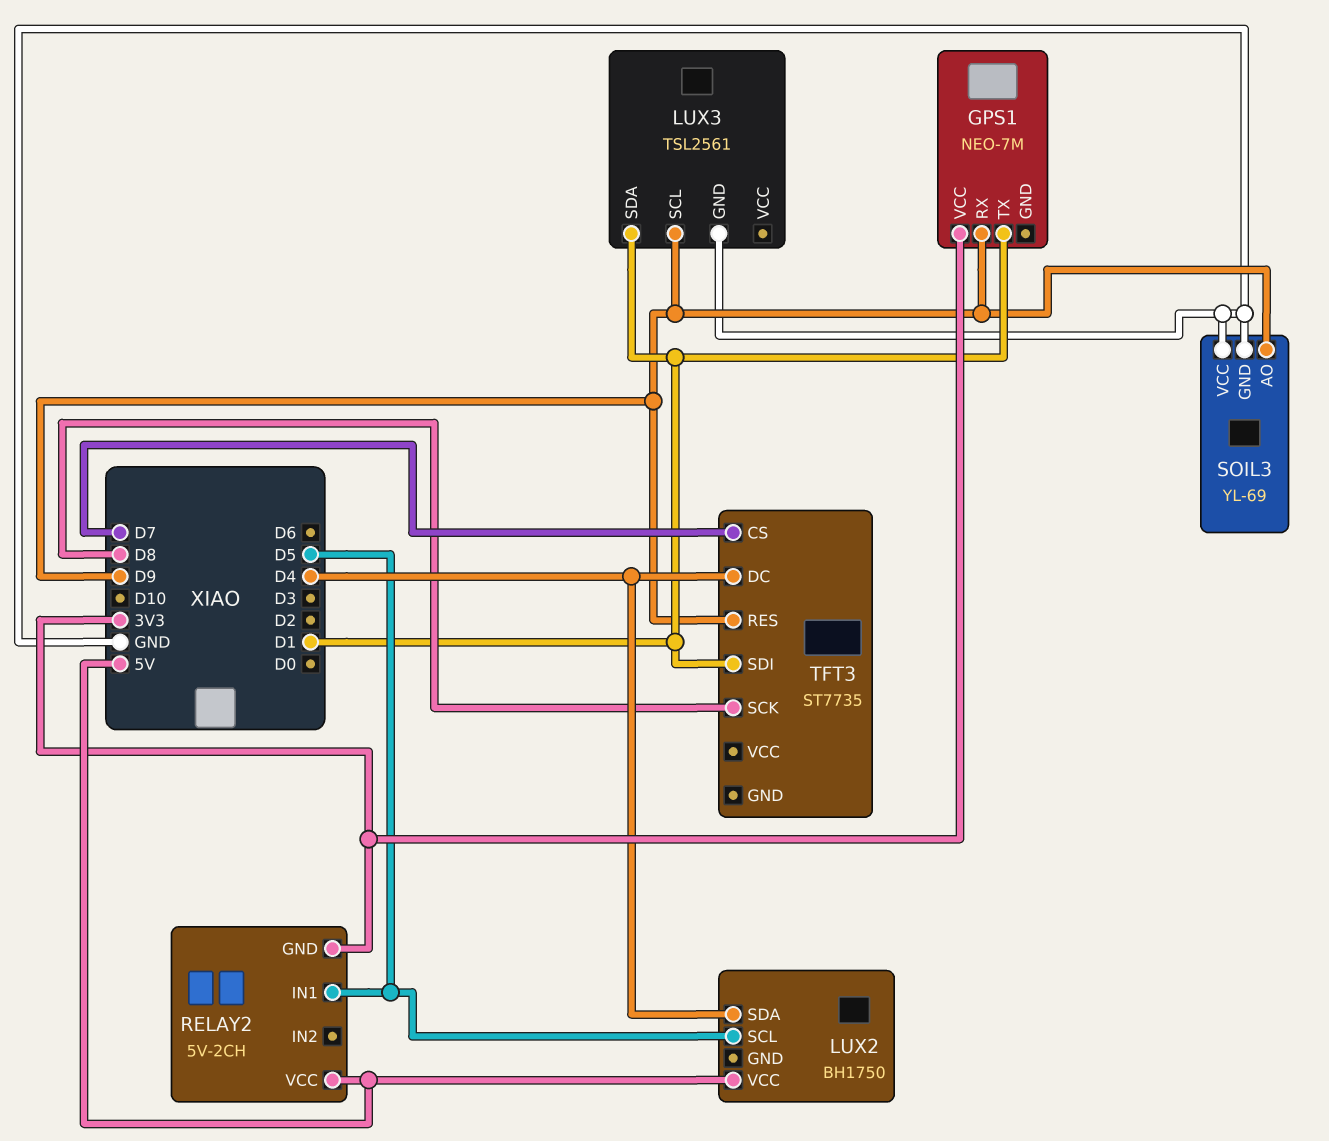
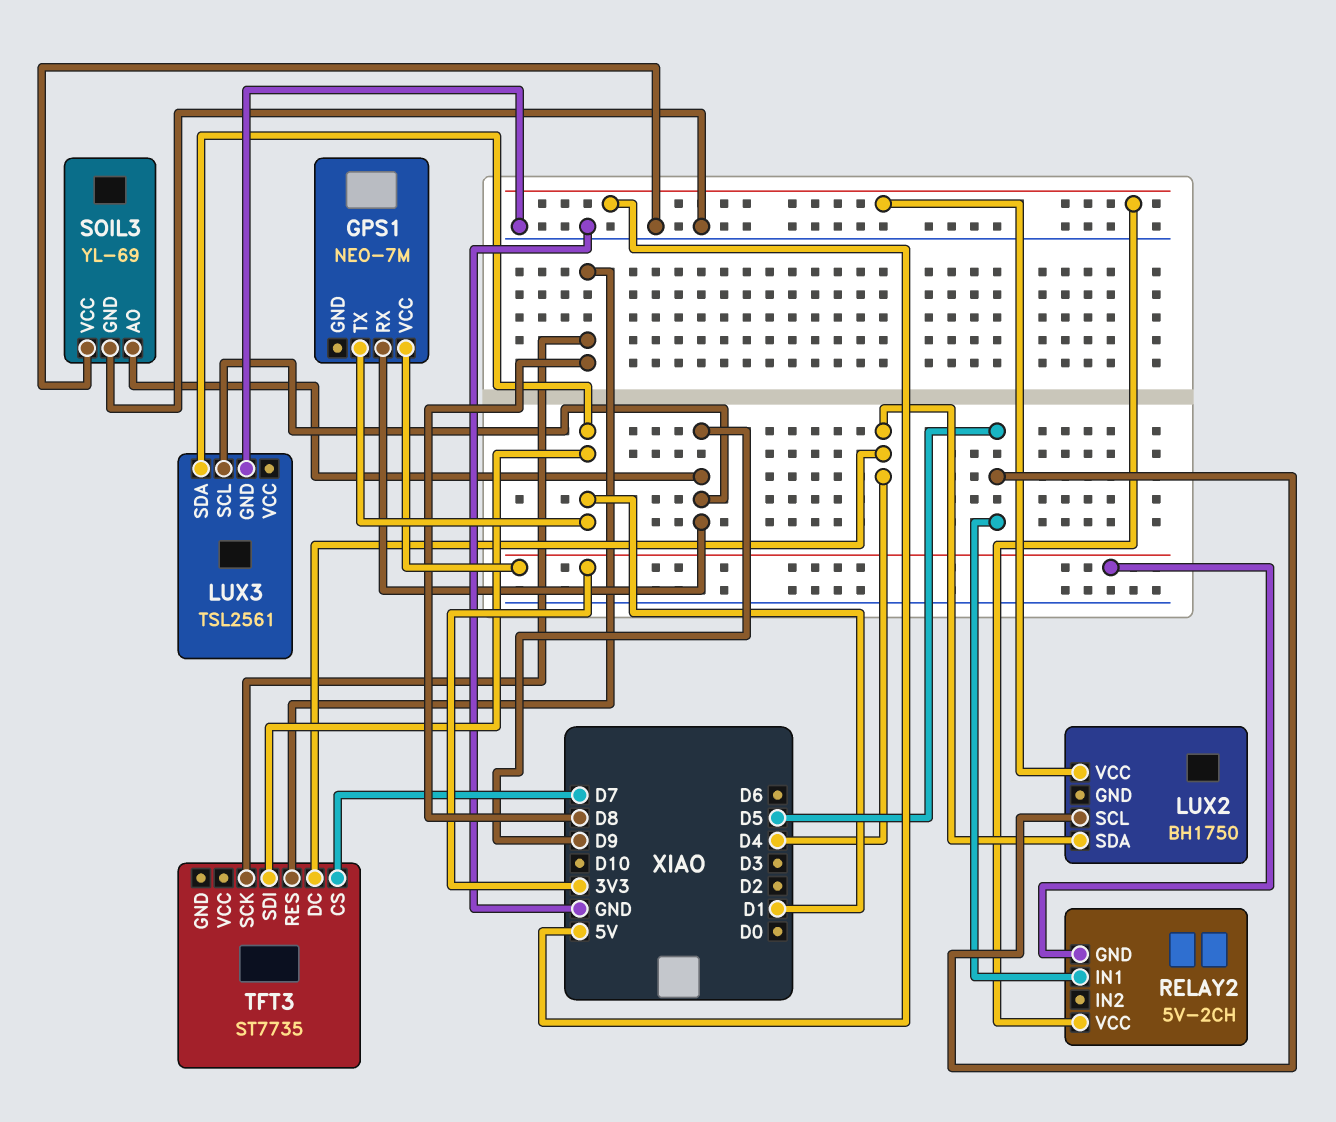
TFT3 pin RES: D9 -> D8

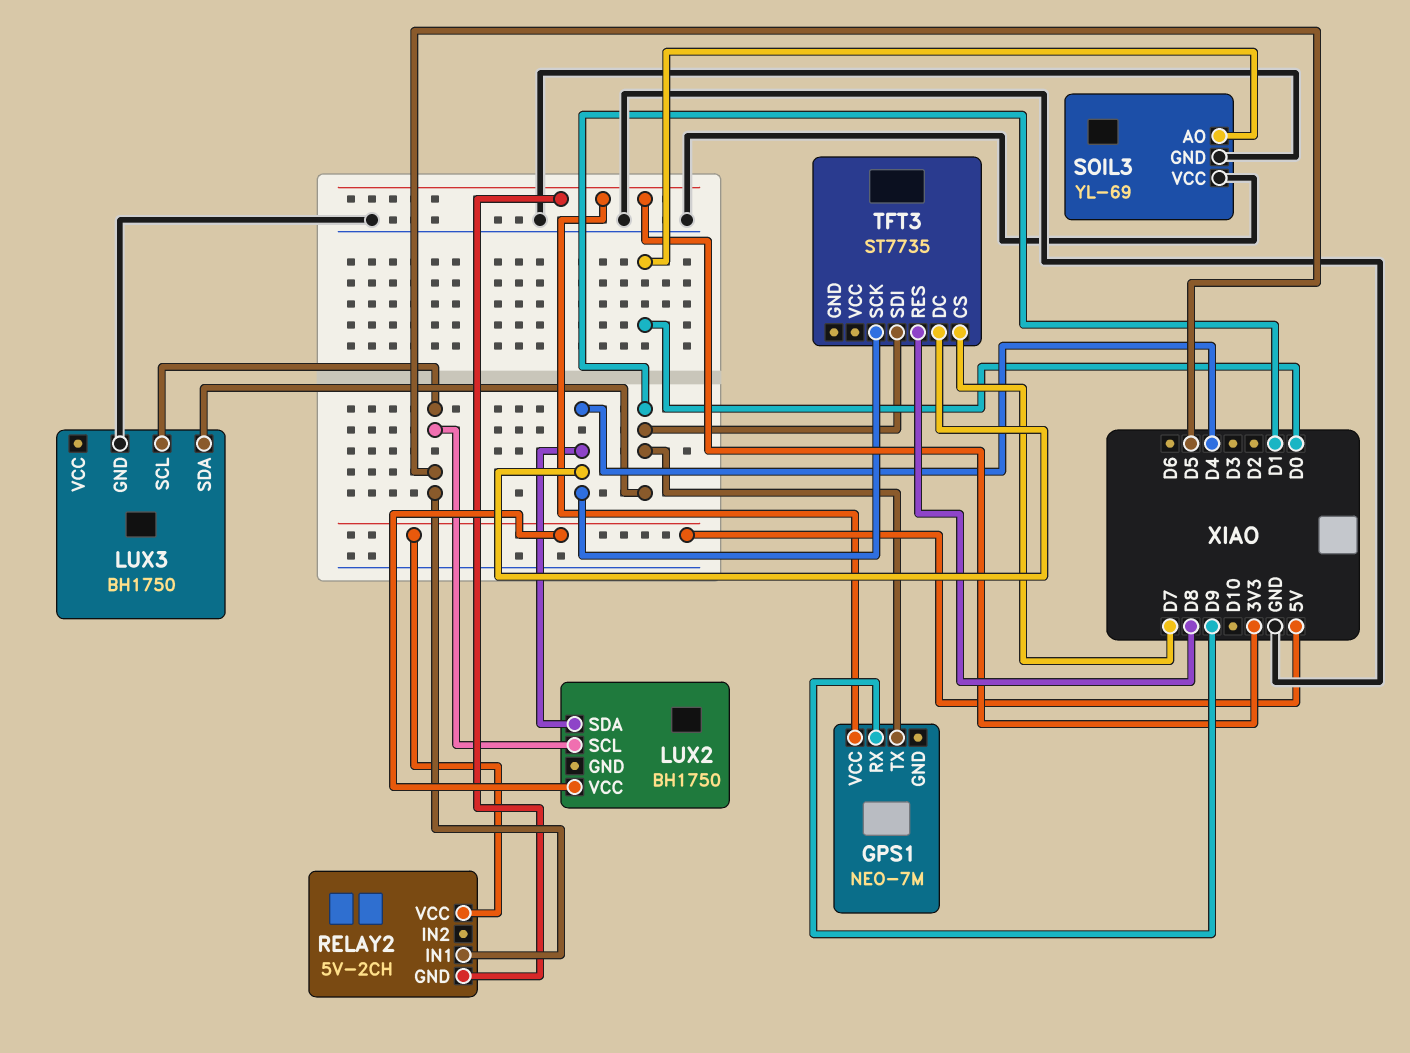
LUX3: TSL2561 -> BH1750
LUX3 pin SCL: D9 -> D5
SOIL3 pin AO: D9 -> D0
TFT3 pin SCK: D8 -> D4

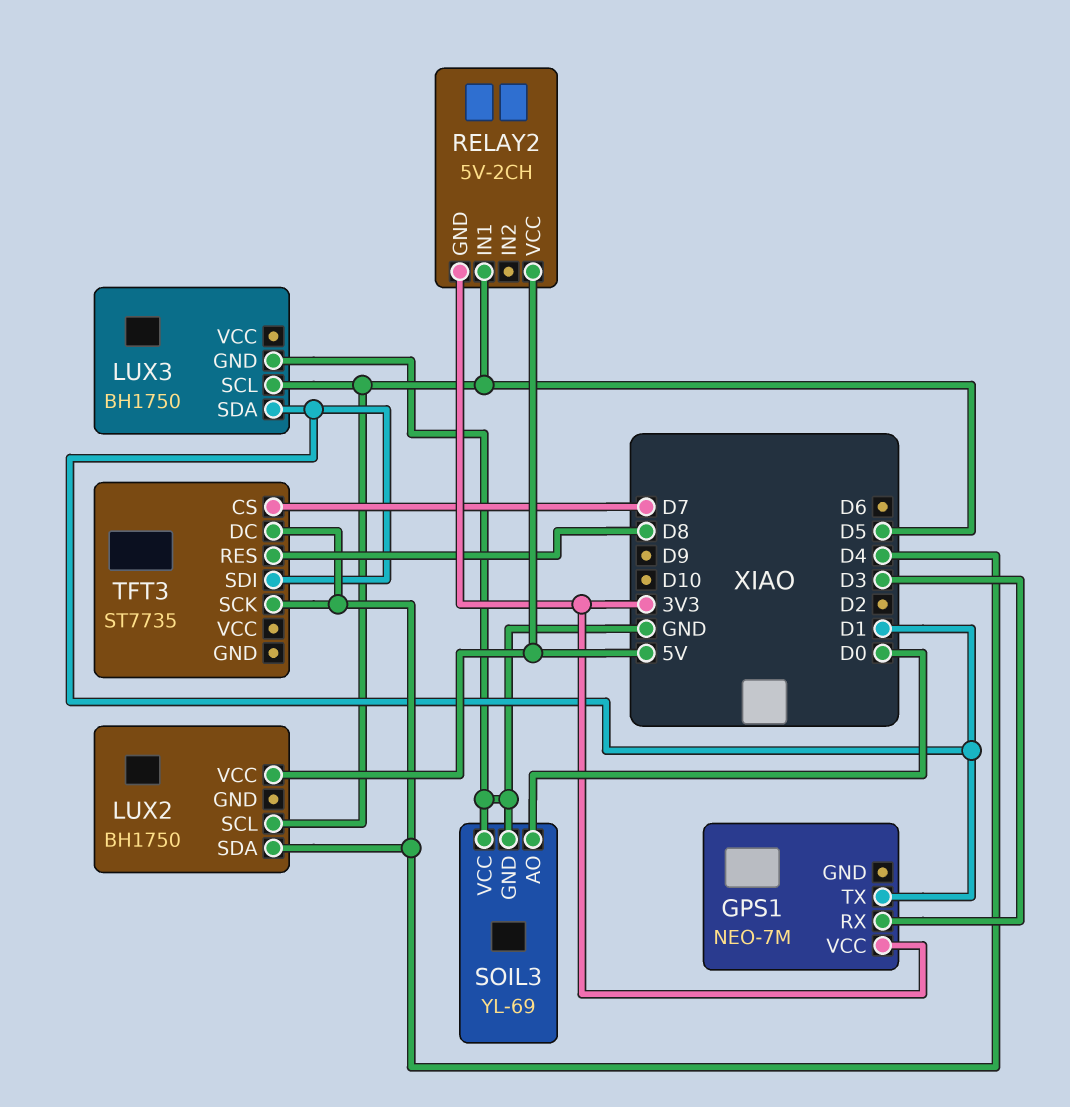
GPS1 pin RX: D9 -> D3

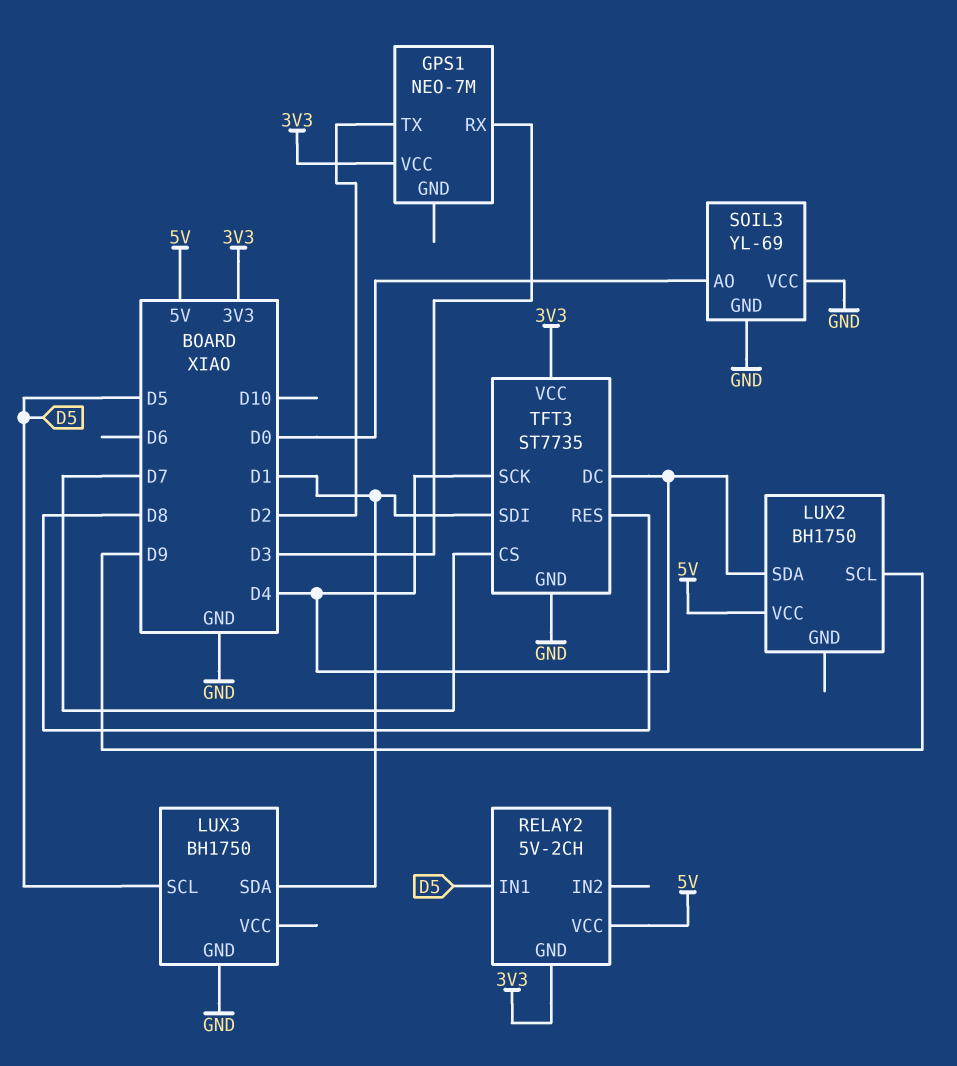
GPS1 pin TX: D1 -> D2
LUX2 pin SCL: D5 -> D9
TFT3 pin GND: none -> GND
TFT3 pin VCC: none -> 3V3

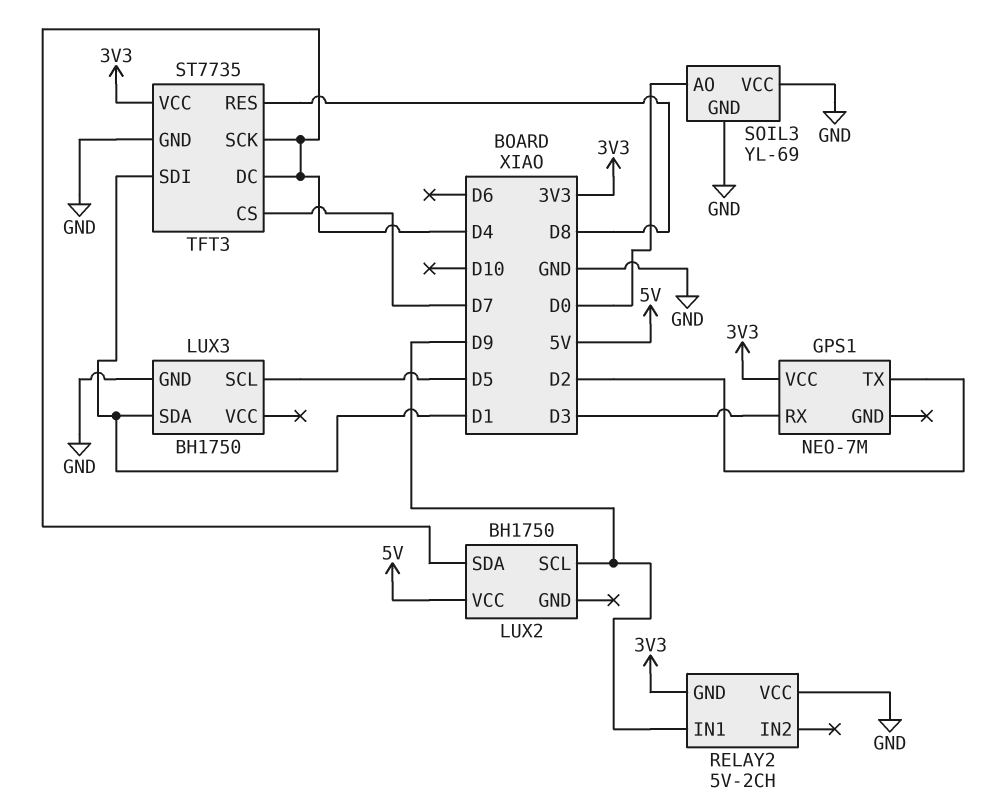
RELAY2 pin IN1: D5 -> D9
RELAY2 pin VCC: 5V -> GND

